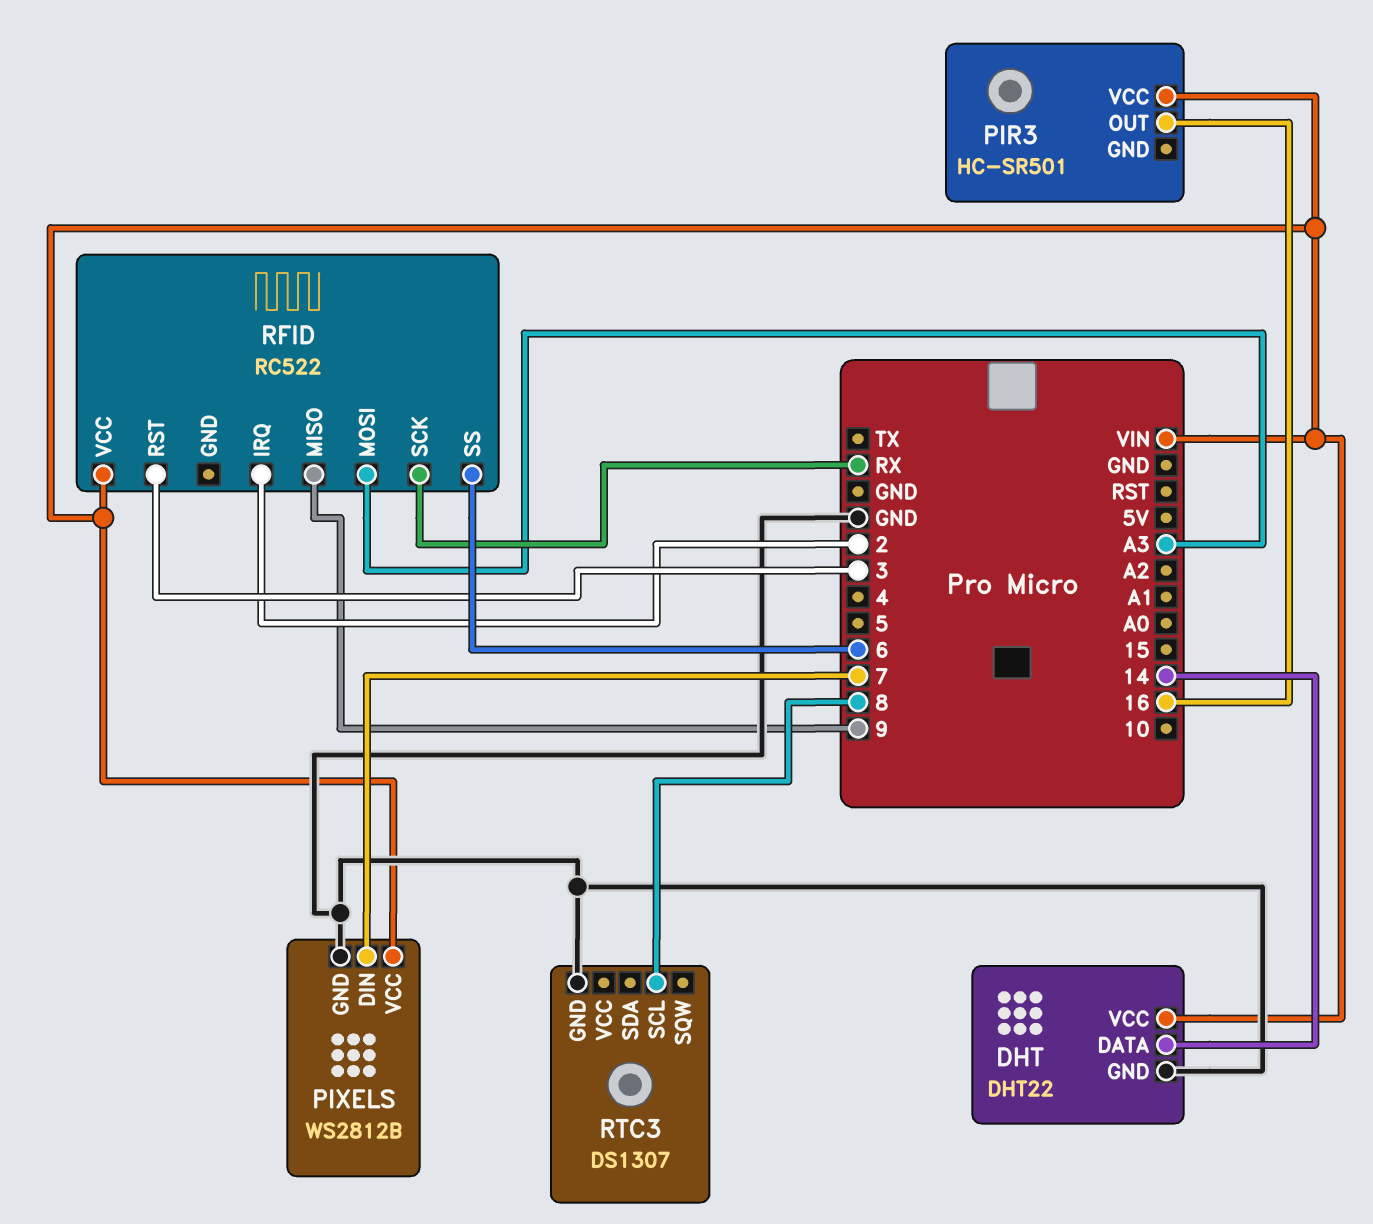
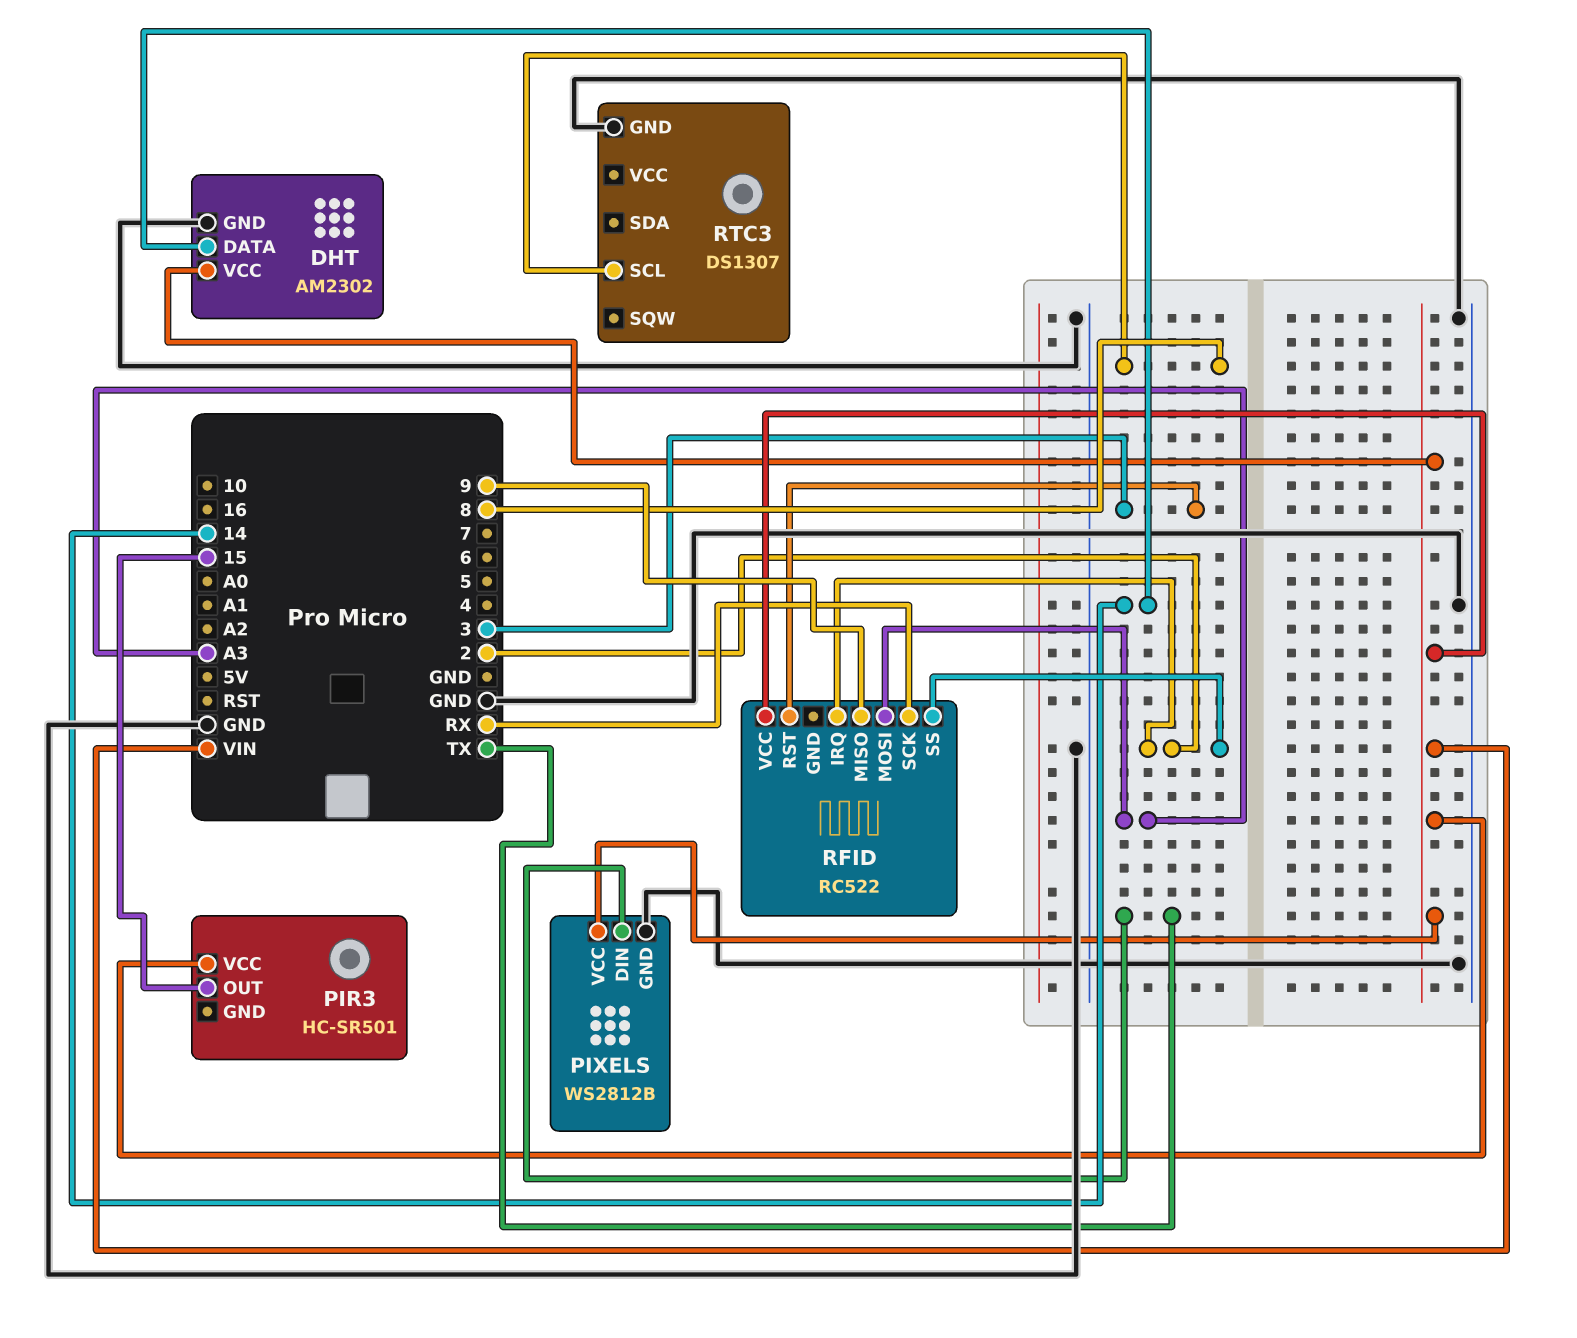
DHT: DHT22 -> AM2302
PIR3 pin OUT: 16 -> 15
PIXELS pin DIN: 7 -> TX
RFID pin SS: 6 -> 2

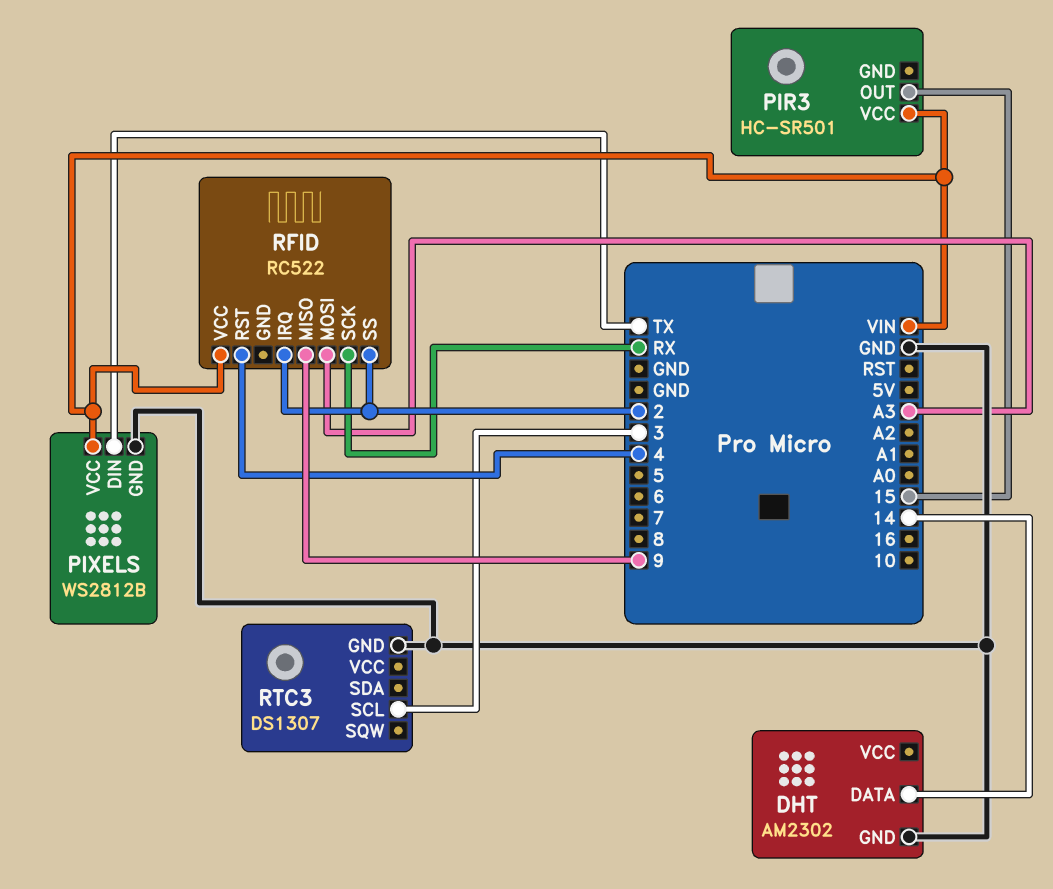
DHT pin VCC: VIN -> none
RFID pin RST: 3 -> 4
RTC3 pin SCL: 8 -> 3

